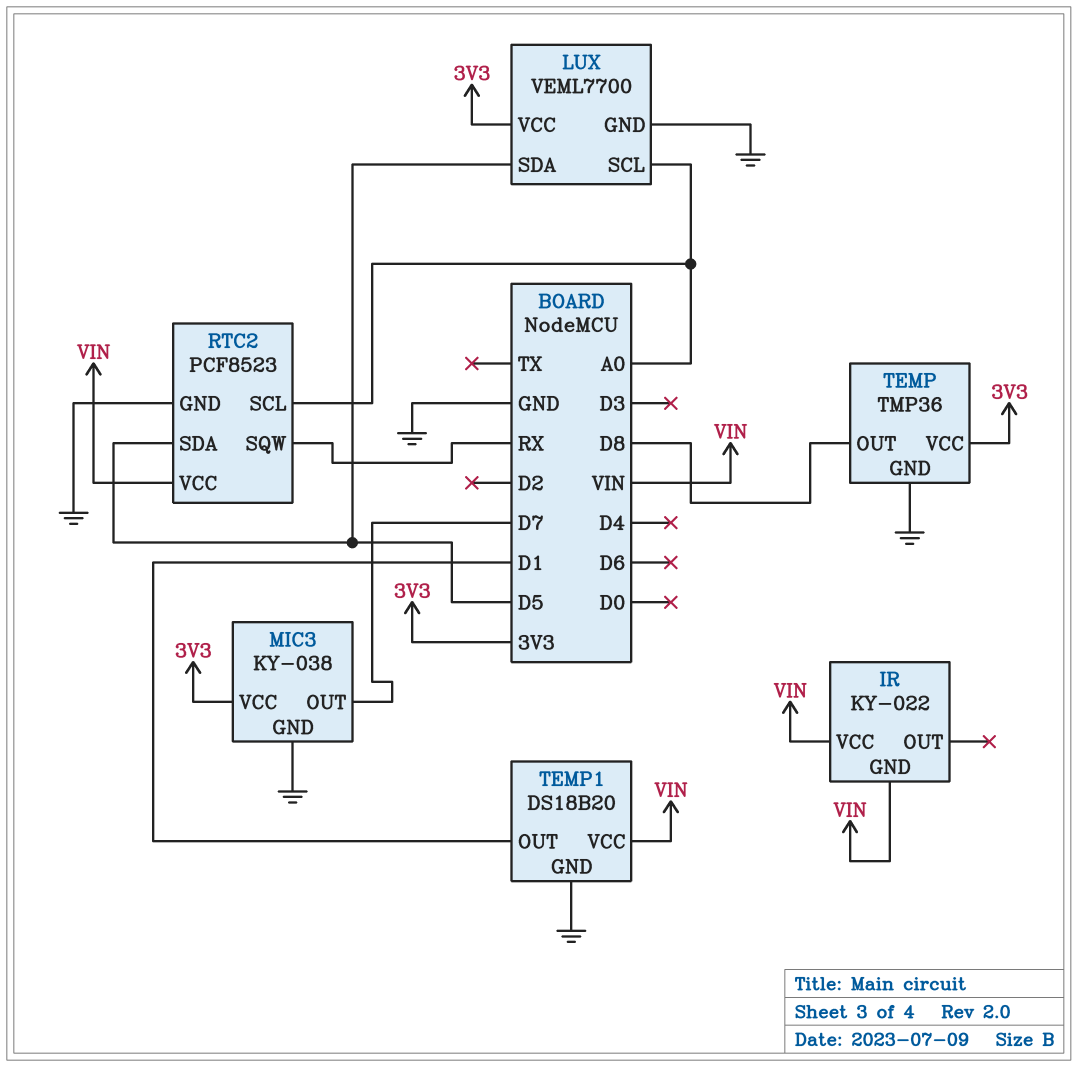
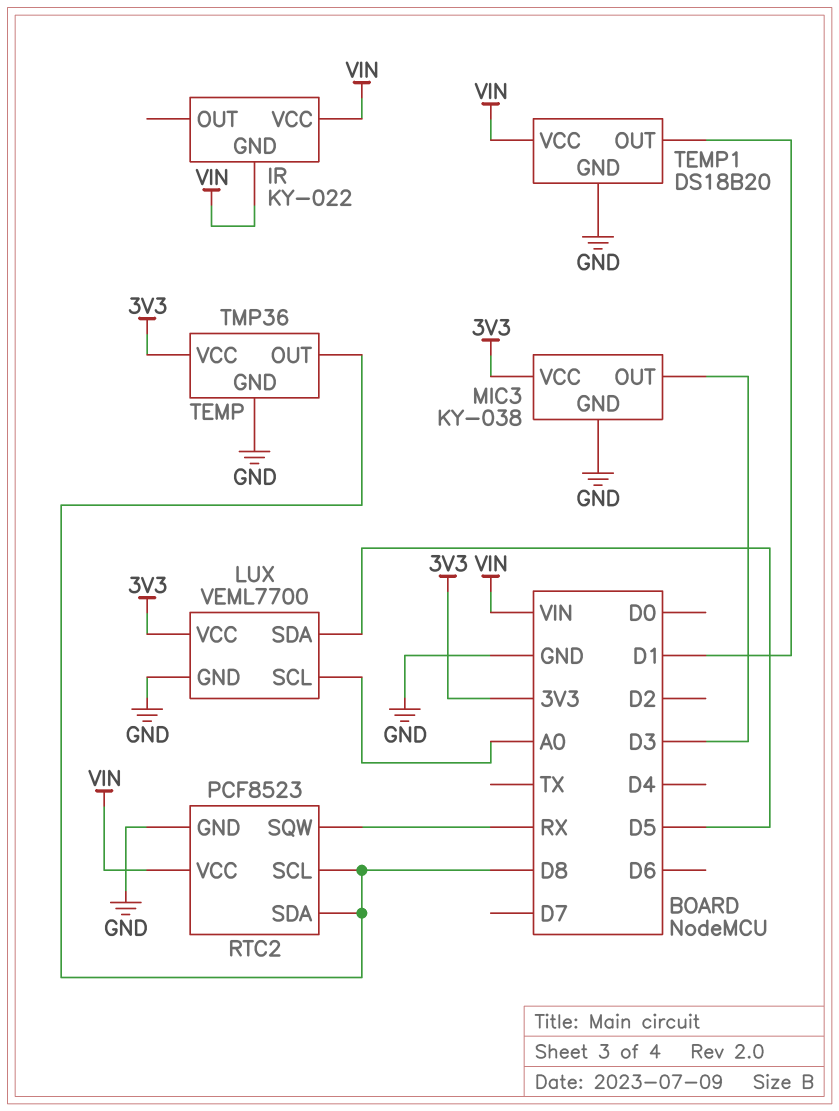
MIC3 pin OUT: D7 -> D3
RTC2 pin SCL: A0 -> D8
RTC2 pin SDA: D5 -> D8

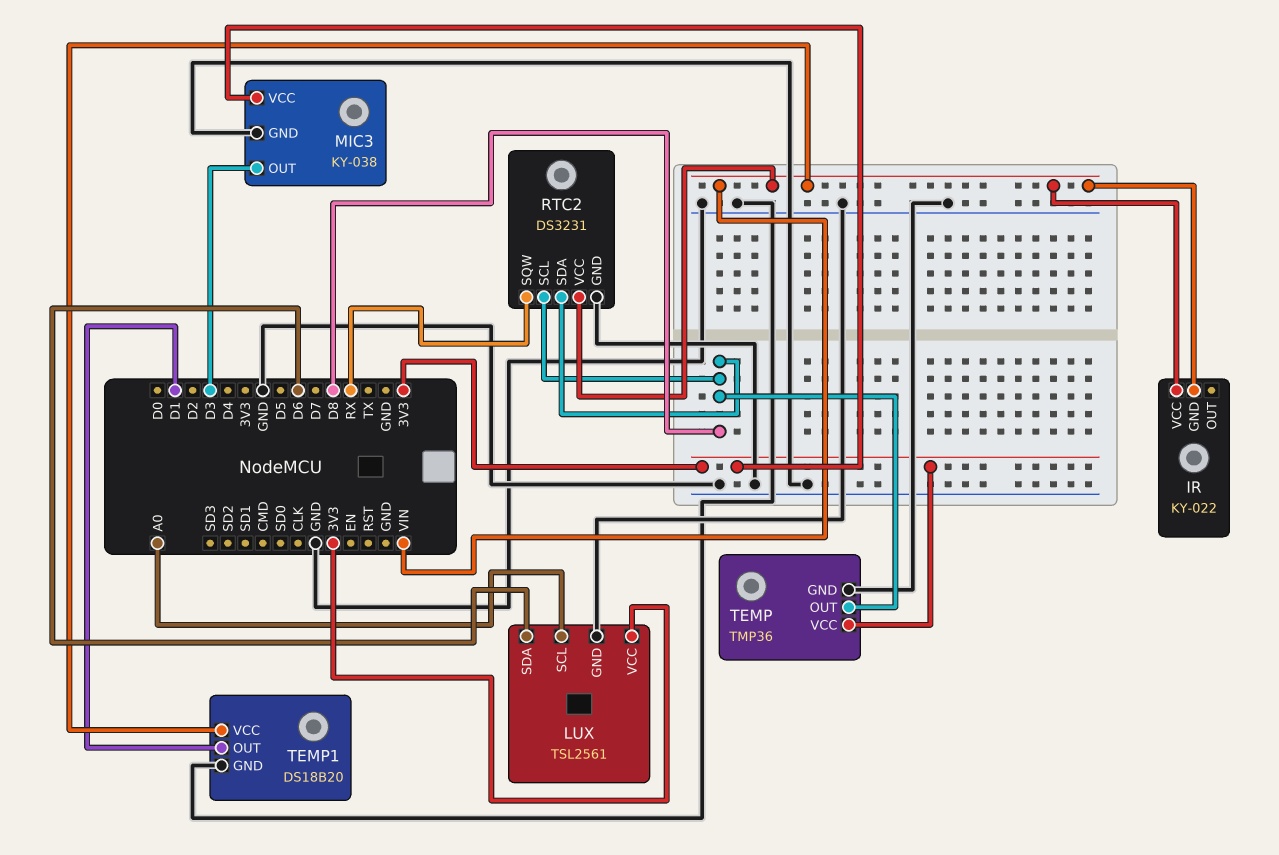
LUX: VEML7700 -> TSL2561
LUX pin SDA: D5 -> D6
RTC2: PCF8523 -> DS3231

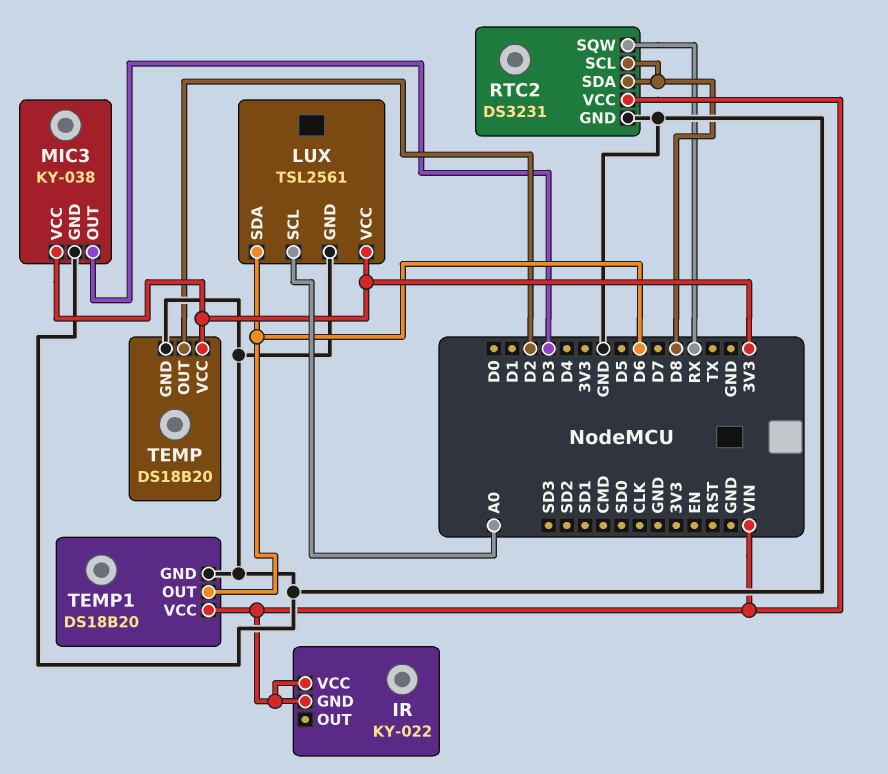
TEMP: TMP36 -> DS18B20
TEMP pin OUT: D8 -> D2
TEMP1 pin OUT: D1 -> D6

